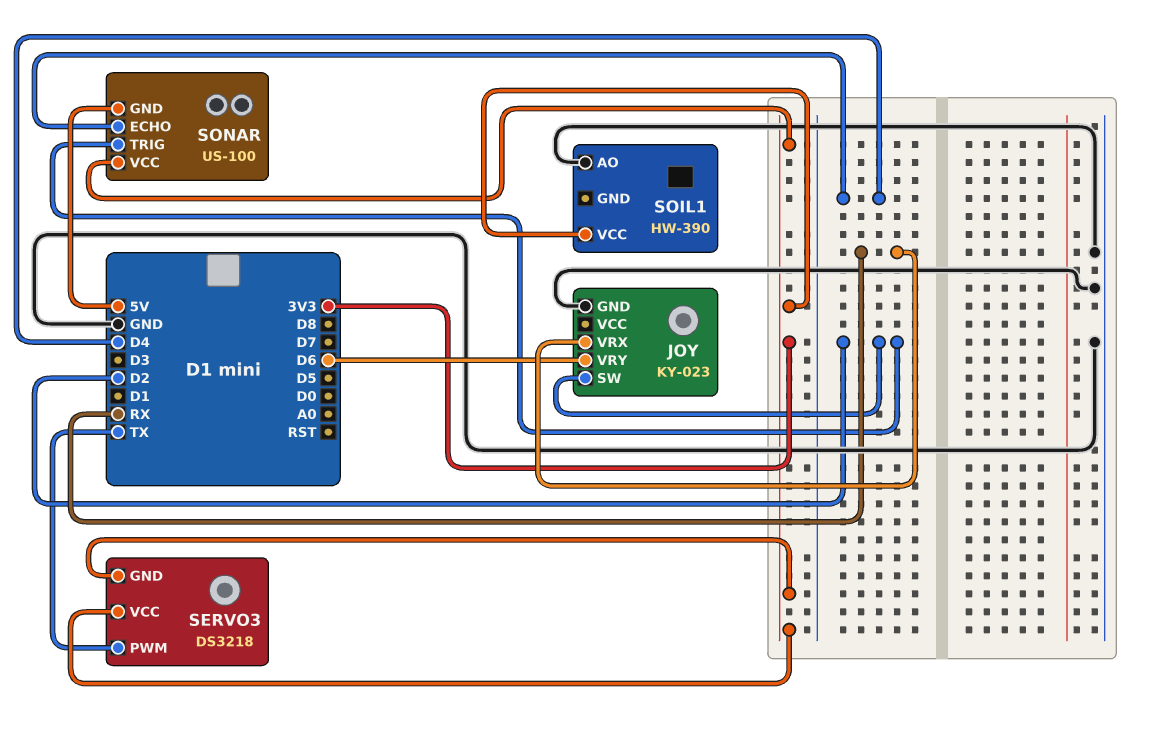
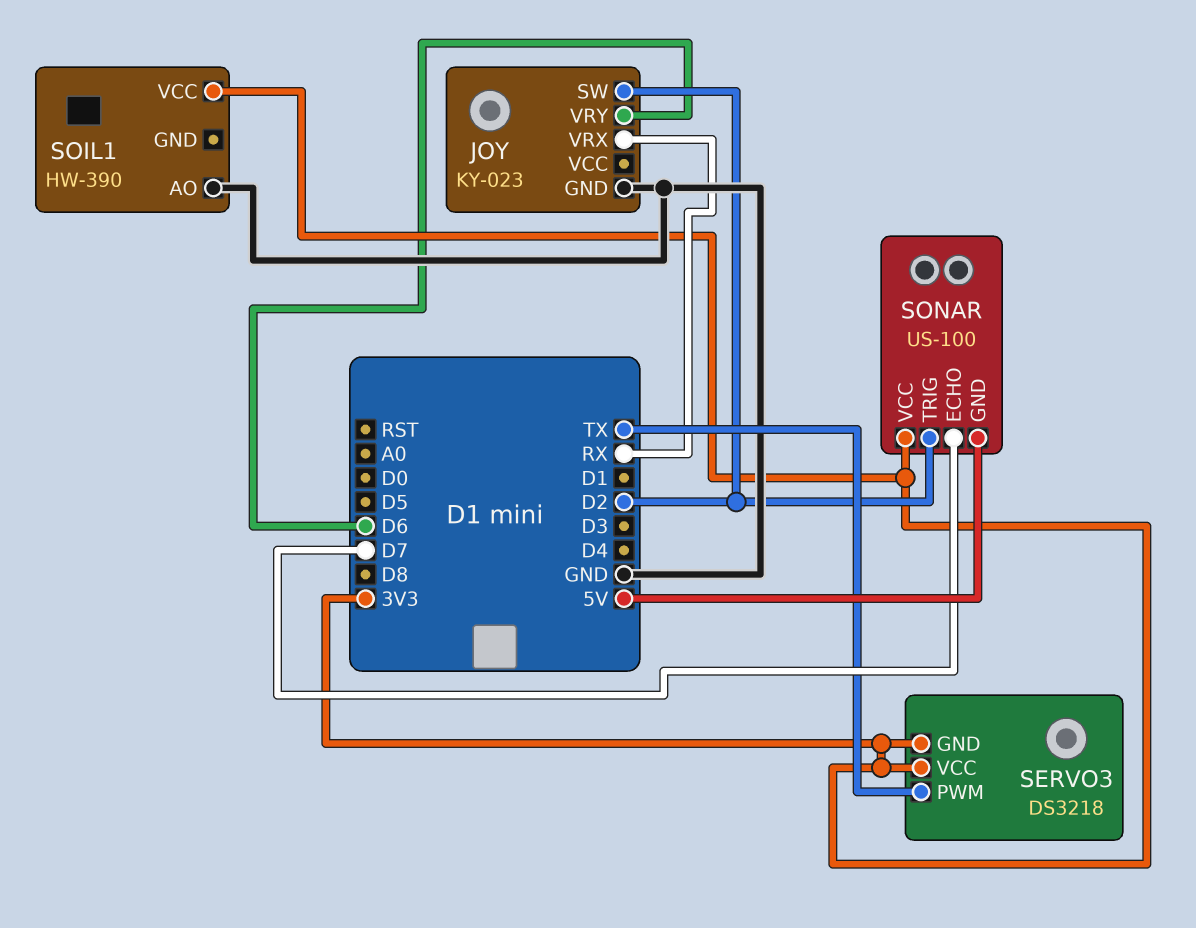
SONAR pin ECHO: D4 -> D7

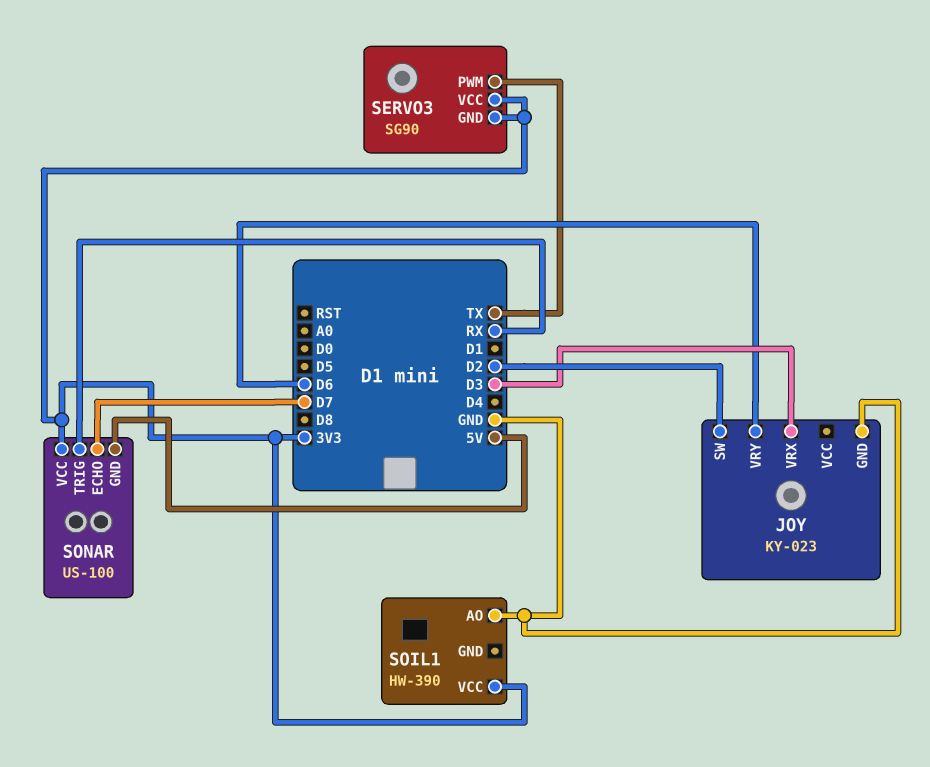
JOY pin VRX: RX -> D3
SERVO3: DS3218 -> SG90
SONAR pin TRIG: D2 -> RX

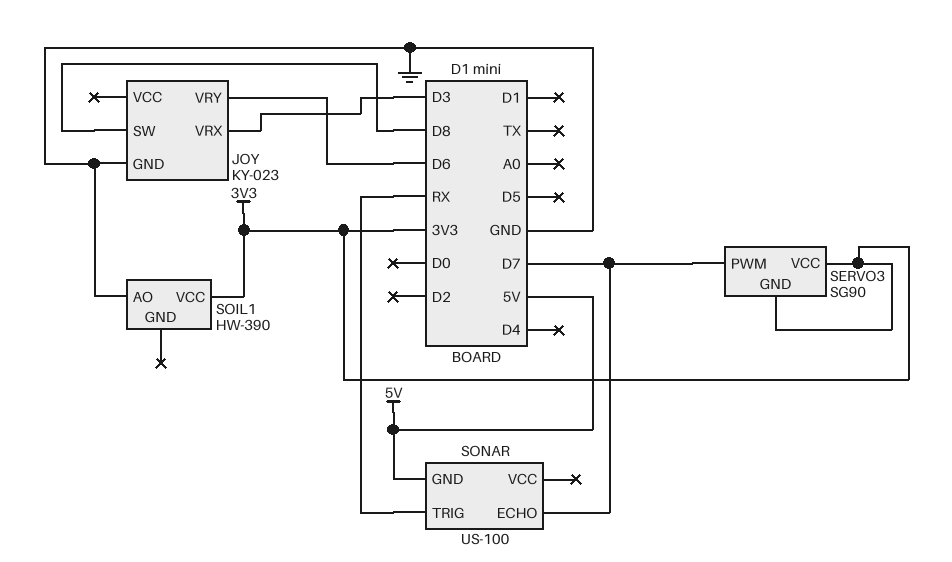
JOY pin SW: D2 -> D8
SERVO3 pin PWM: TX -> D7
SONAR pin VCC: 3V3 -> none

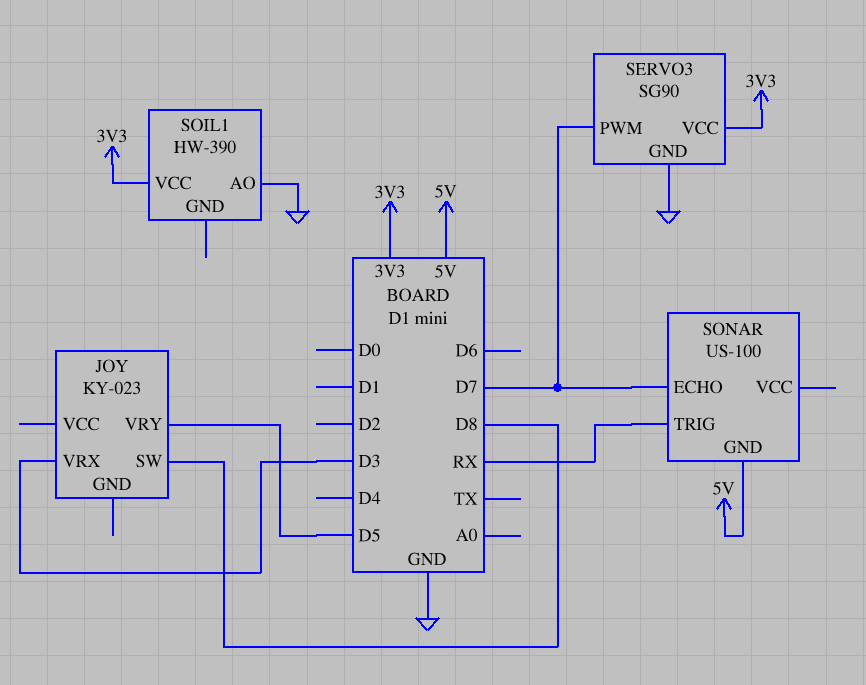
JOY pin GND: GND -> none
JOY pin VRY: D6 -> D5
SERVO3 pin GND: 3V3 -> GND

